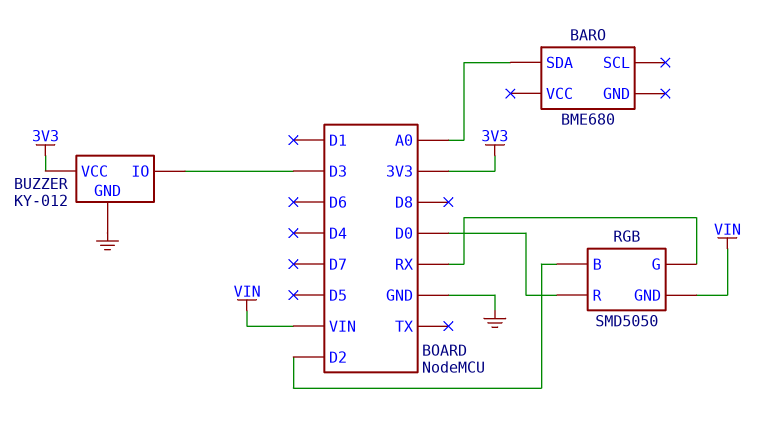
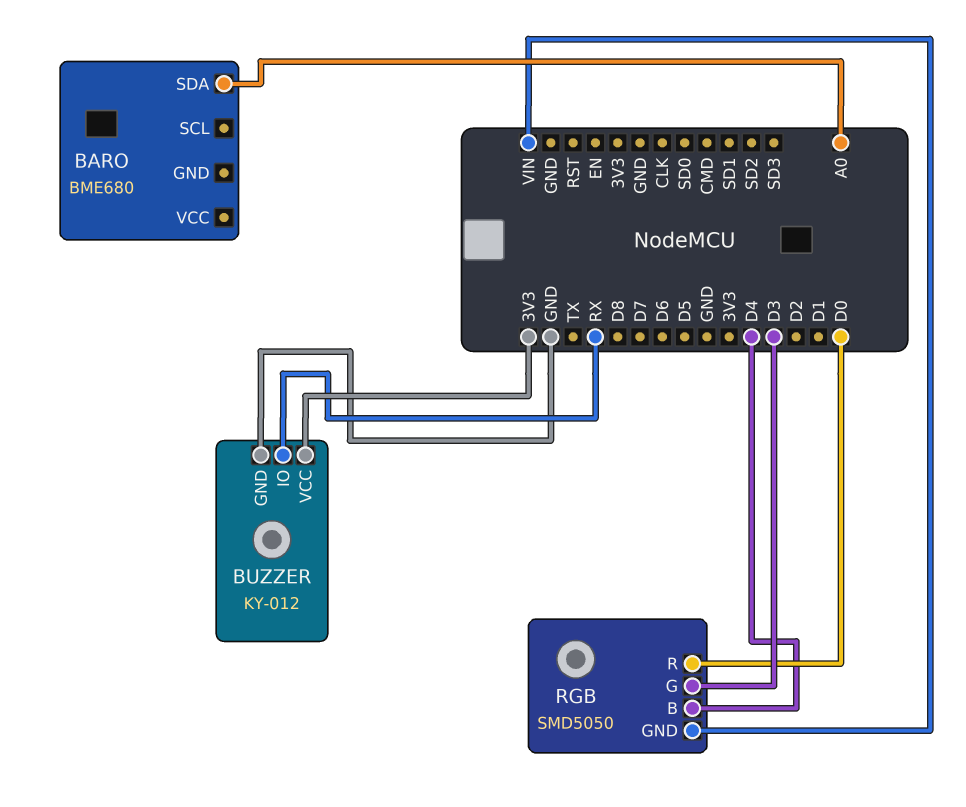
BUZZER pin IO: D3 -> RX
RGB pin B: D2 -> D4
RGB pin G: RX -> D3

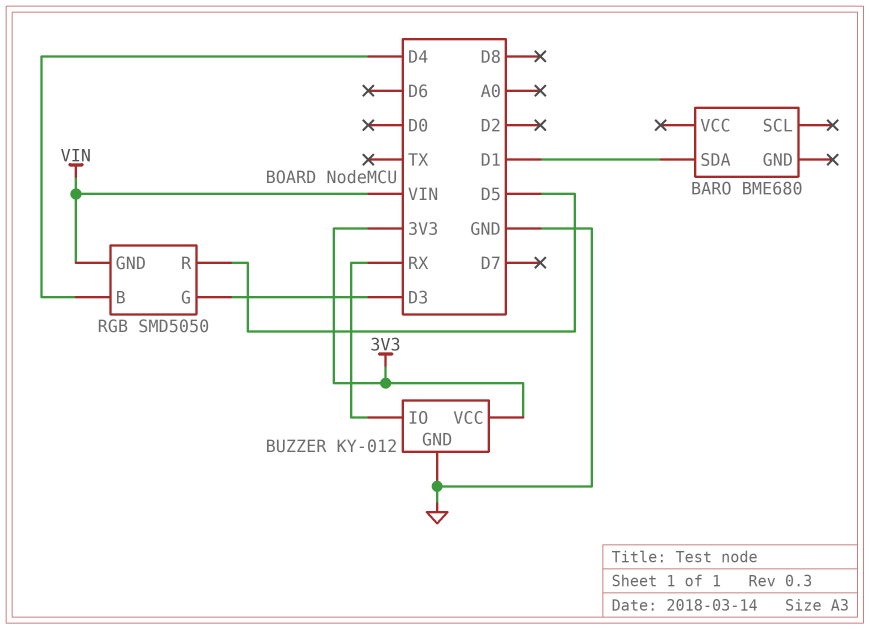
BARO pin SDA: A0 -> D1
RGB pin R: D0 -> D5

